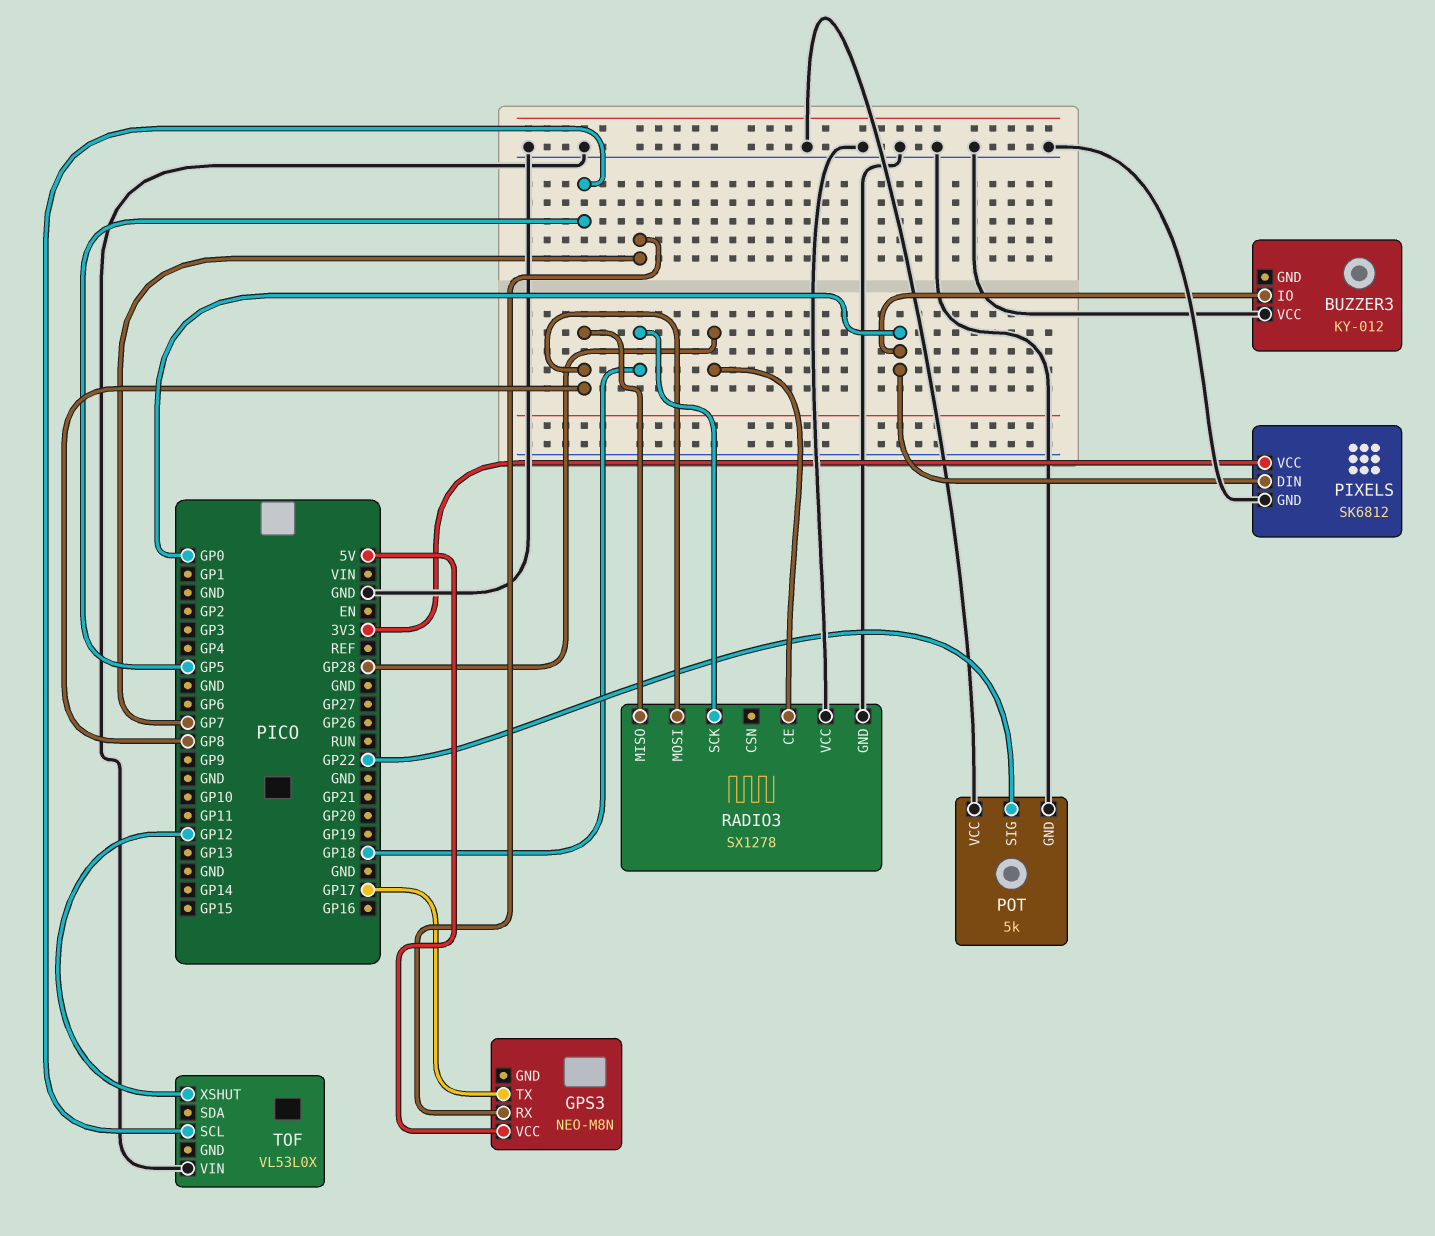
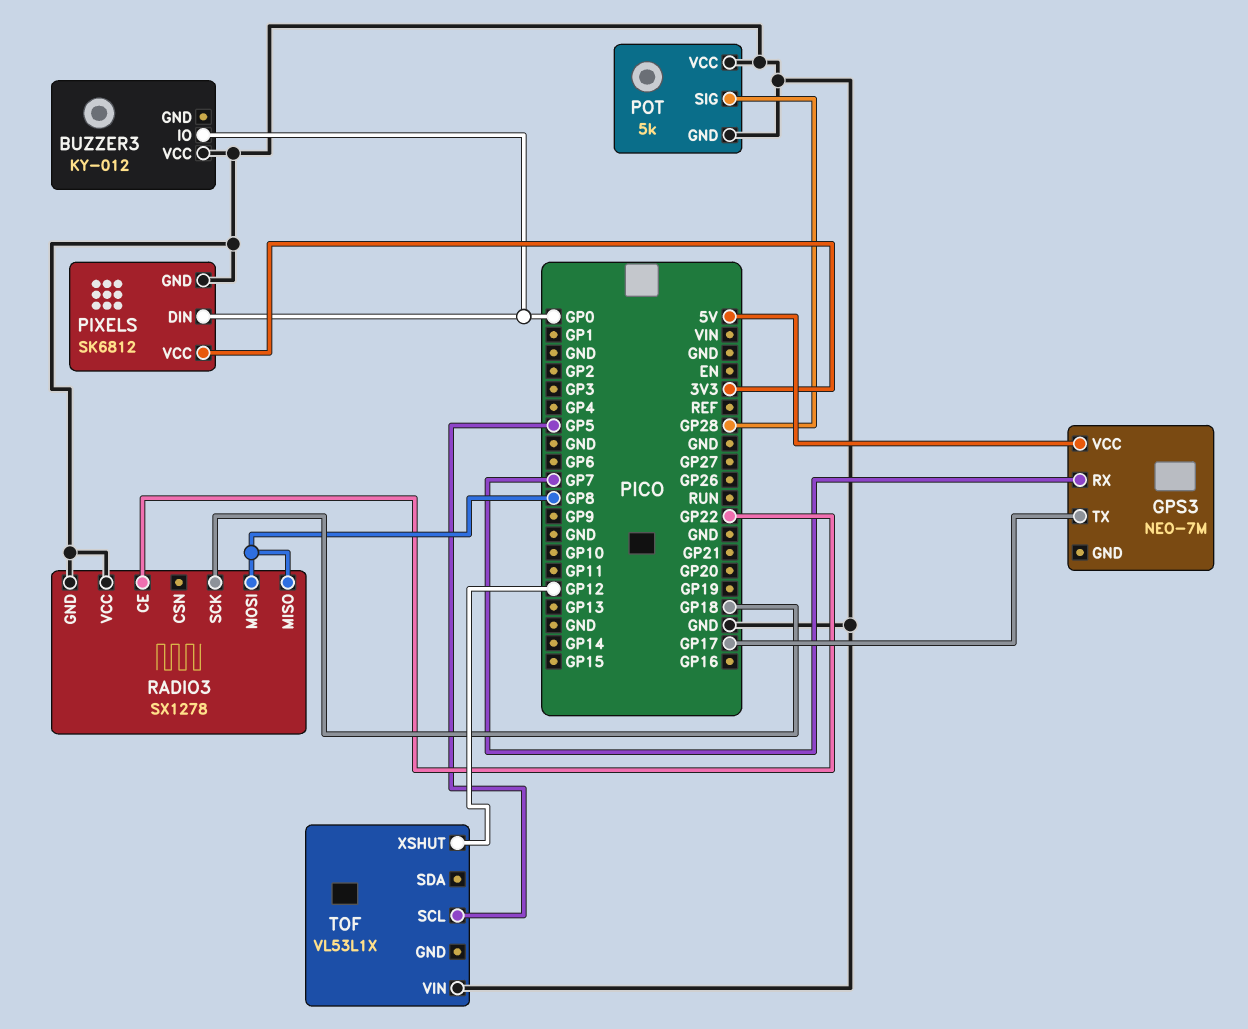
GPS3: NEO-M8N -> NEO-7M
POT pin SIG: GP22 -> GP28
RADIO3 pin CE: GP28 -> GP22
TOF: VL53L0X -> VL53L1X

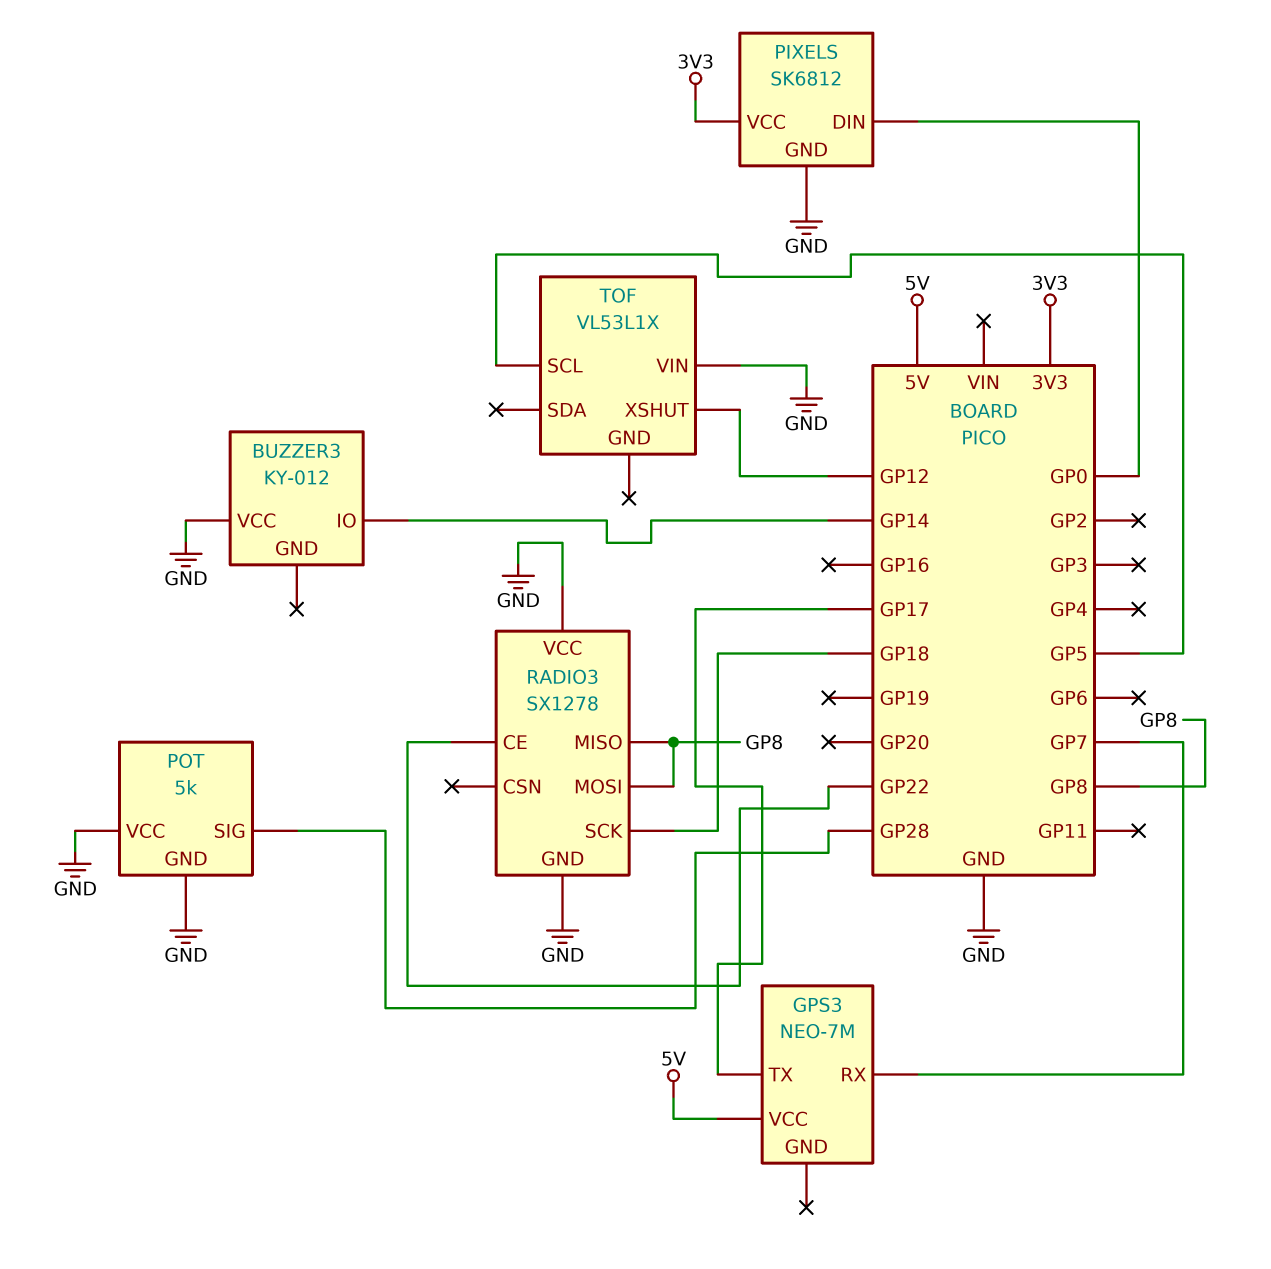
BUZZER3 pin IO: GP0 -> GP14

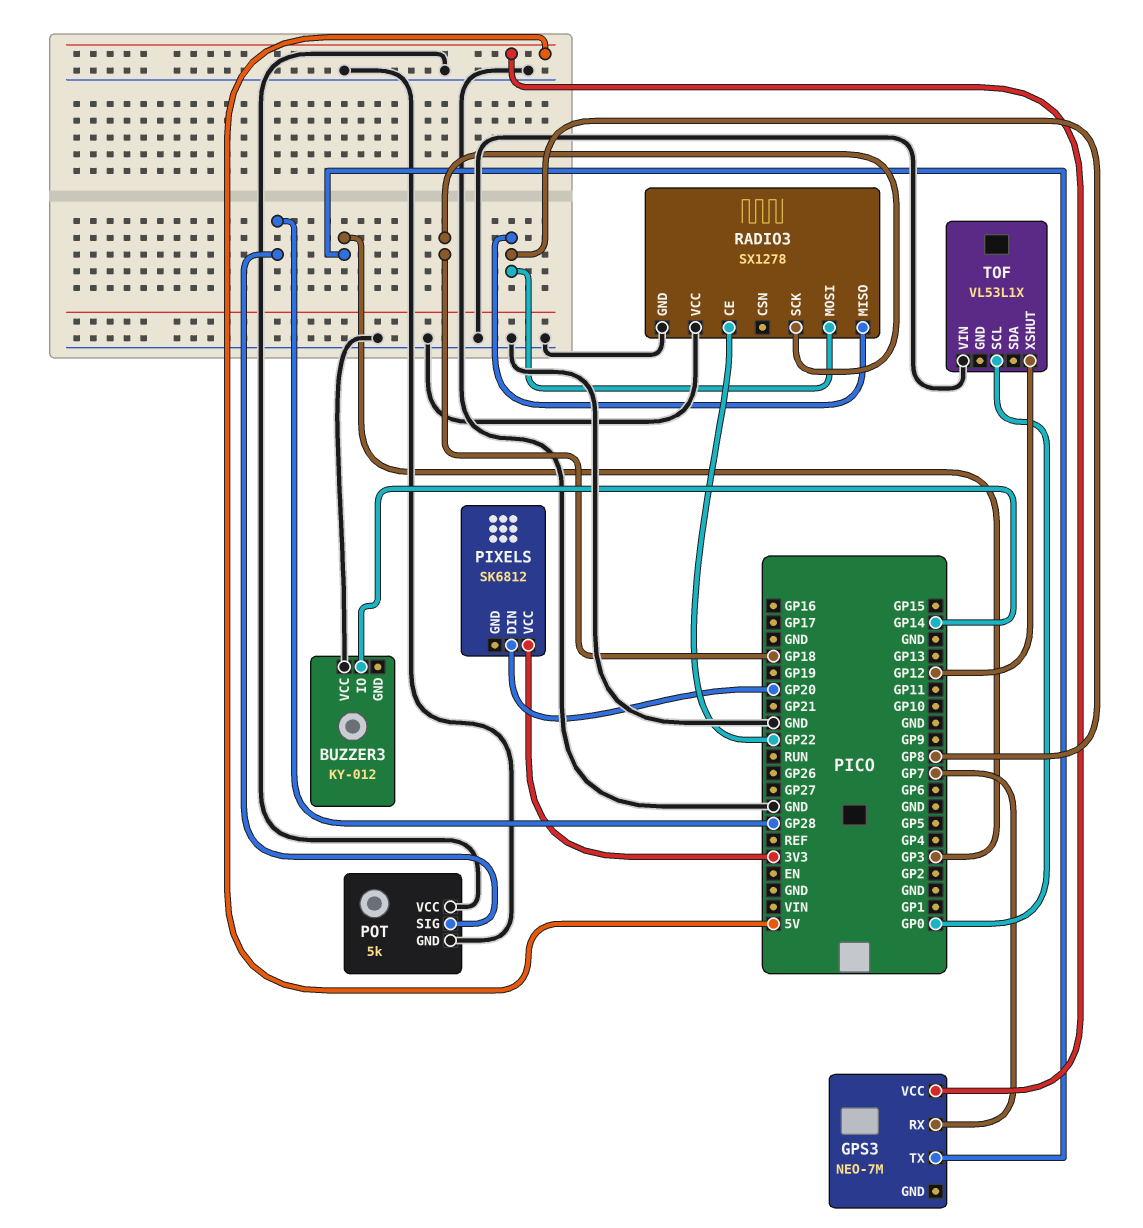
GPS3 pin TX: GP17 -> GP3
PIXELS pin DIN: GP0 -> GP20
PIXELS pin GND: GND -> none
TOF pin SCL: GP5 -> GP0

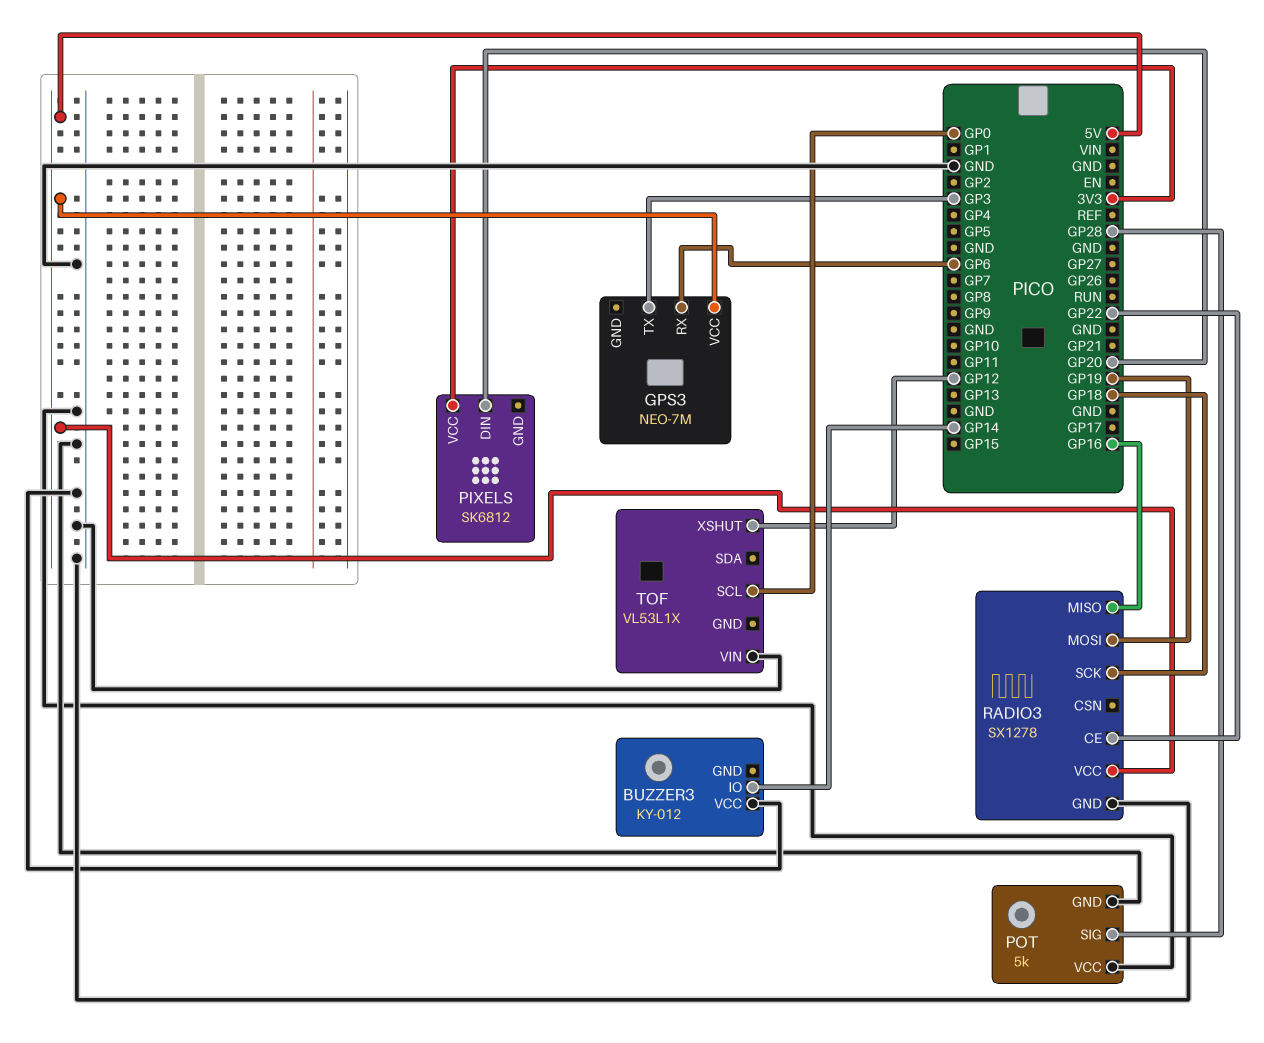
GPS3 pin RX: GP7 -> GP6
RADIO3 pin MISO: GP8 -> GP16
RADIO3 pin MOSI: GP8 -> GP19
RADIO3 pin VCC: GND -> 5V

